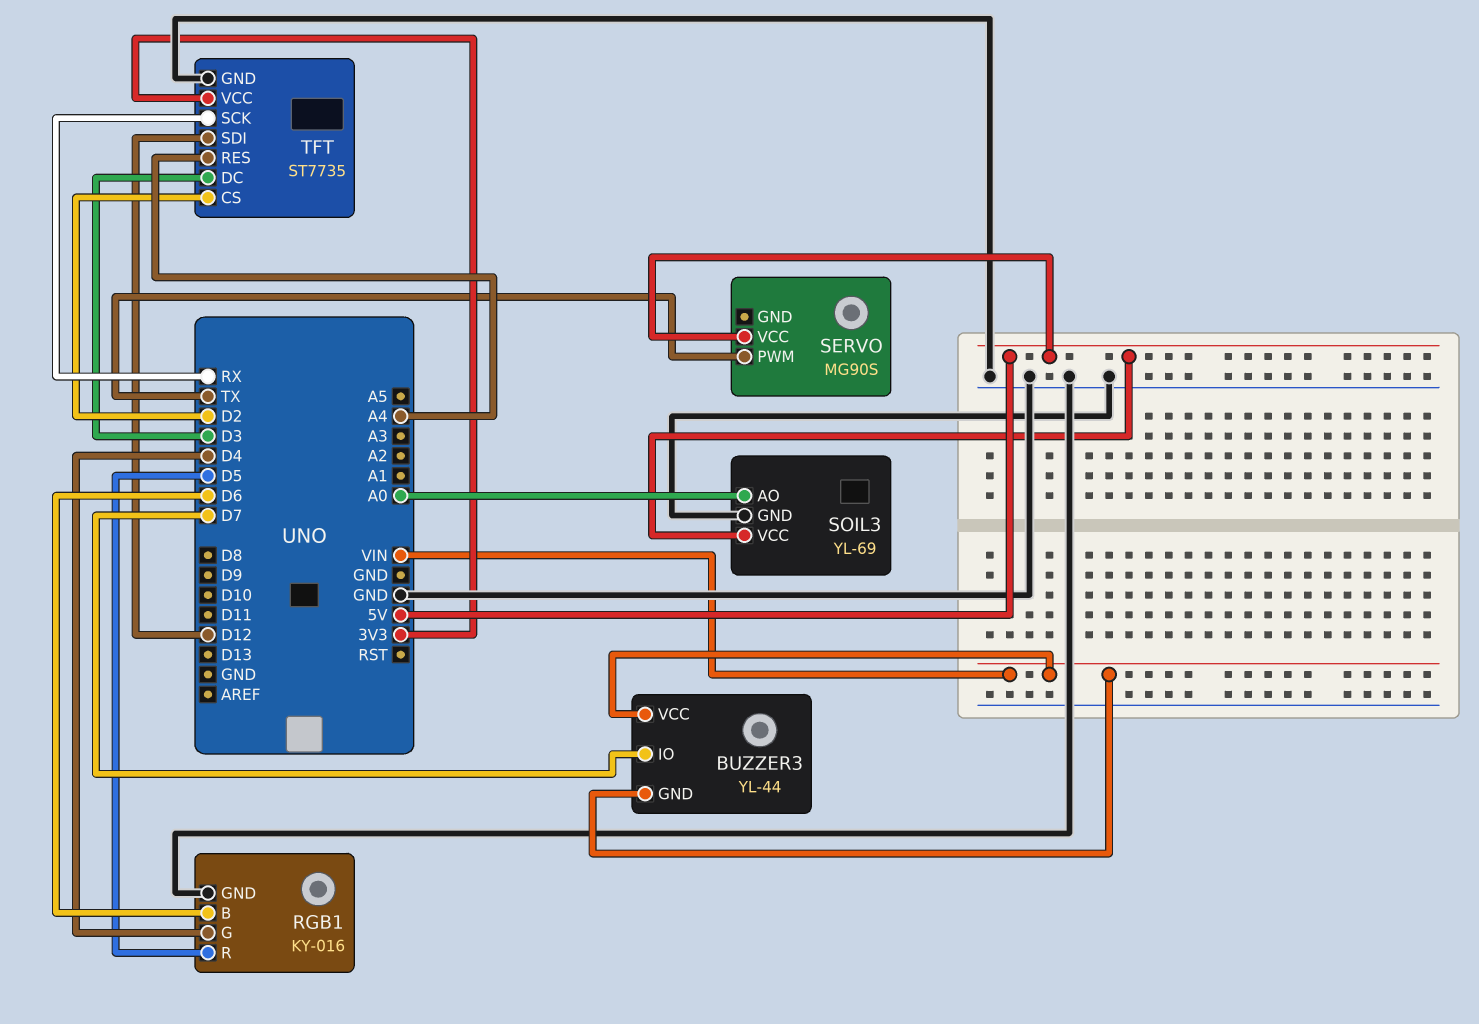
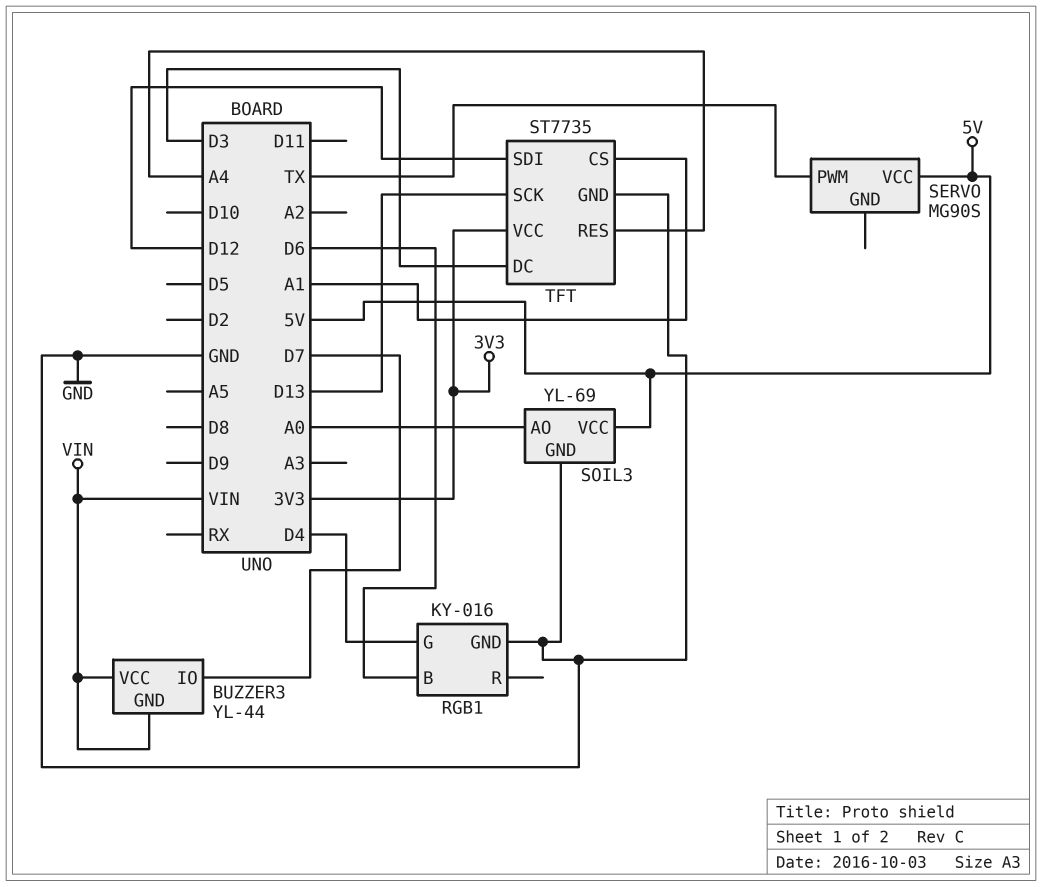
RGB1 pin R: D5 -> none
TFT pin CS: D2 -> A1
TFT pin SCK: RX -> D13

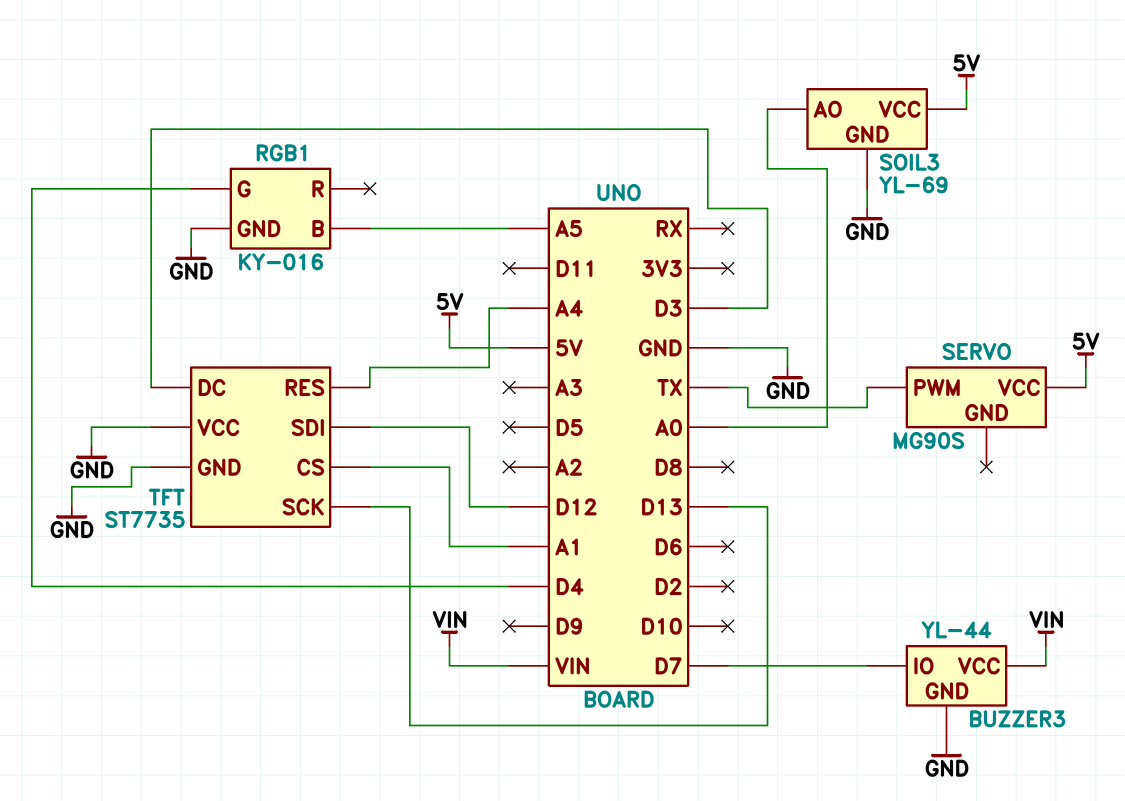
BUZZER3 pin GND: VIN -> GND
RGB1 pin B: D6 -> A5
TFT pin VCC: 3V3 -> GND

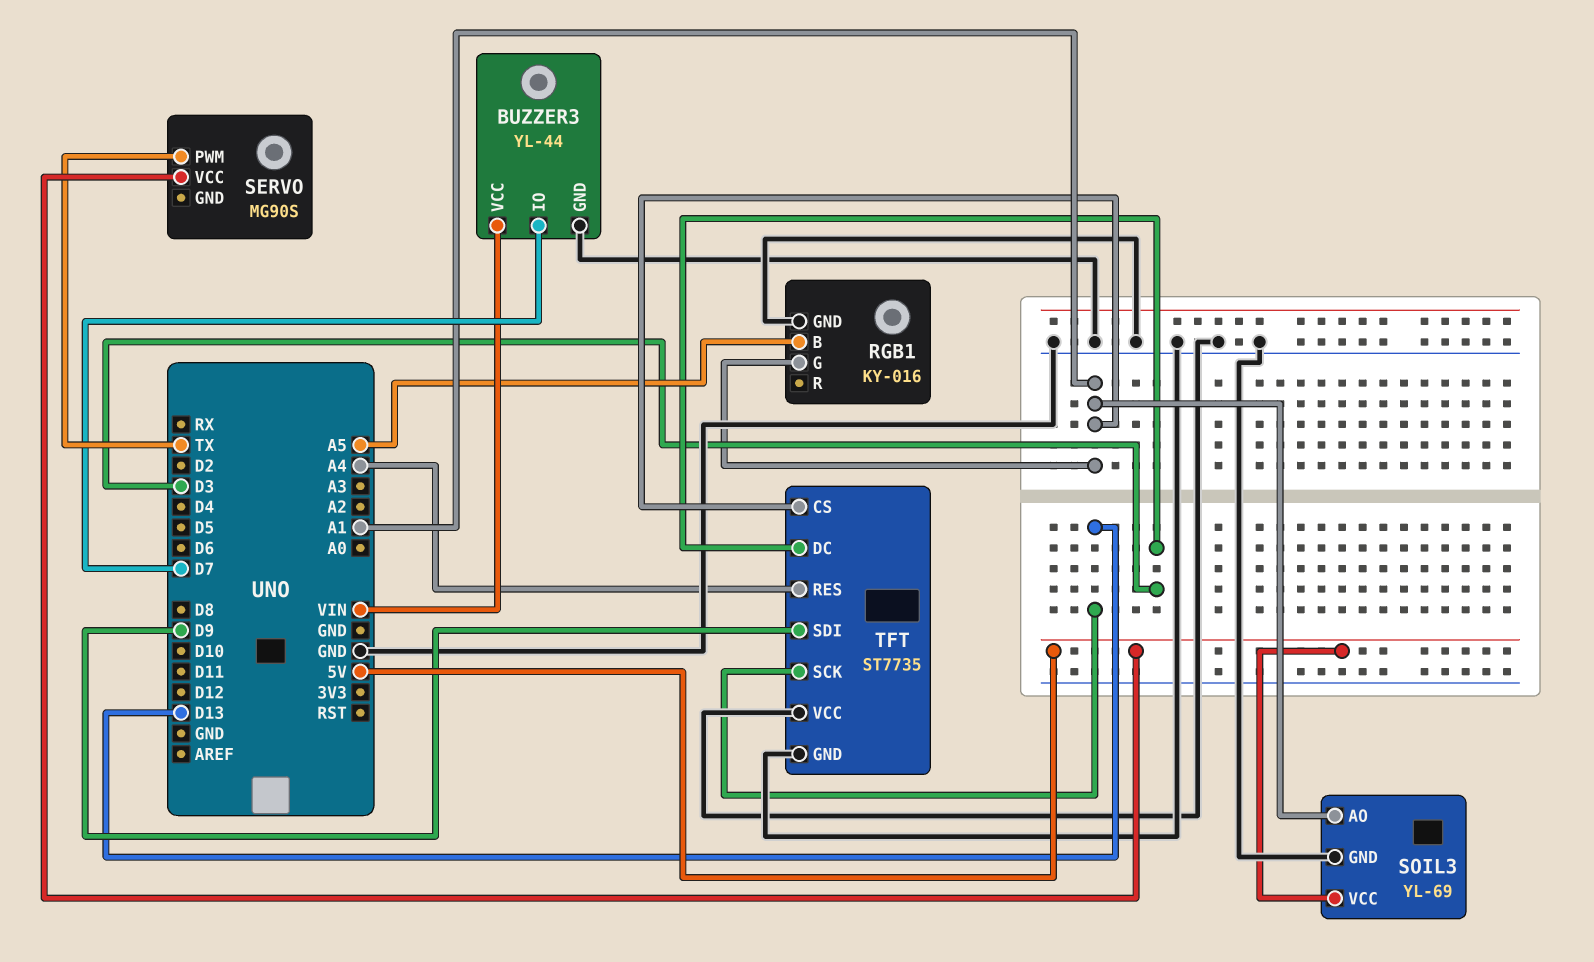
RGB1 pin G: D4 -> A1
SOIL3 pin AO: A0 -> A1
TFT pin SDI: D12 -> D9

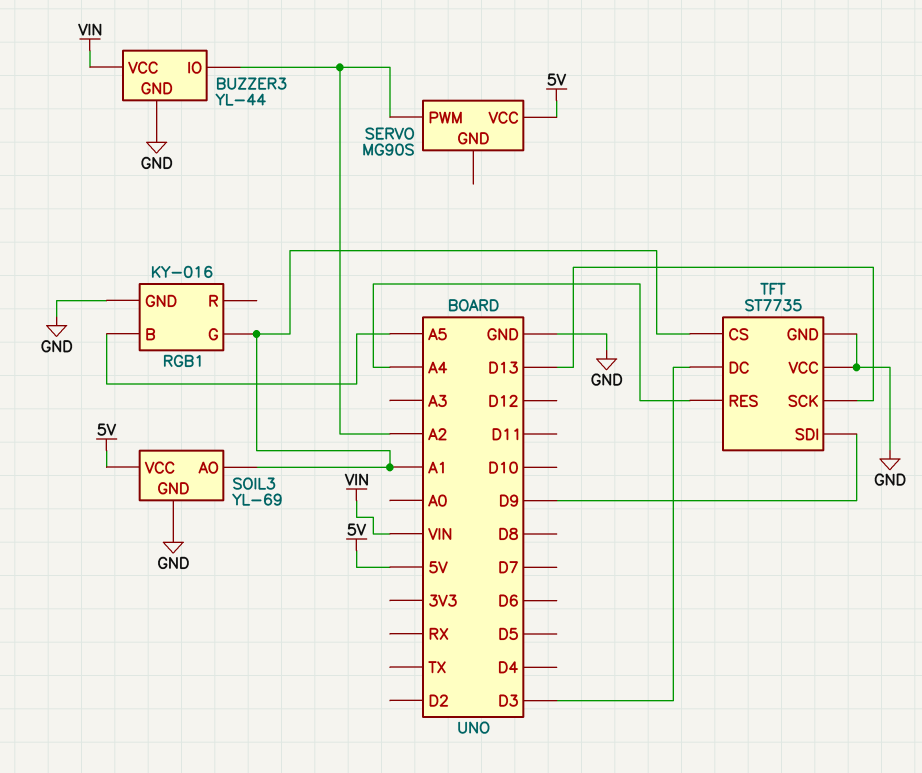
BUZZER3 pin IO: D7 -> A2
SERVO pin PWM: TX -> A2

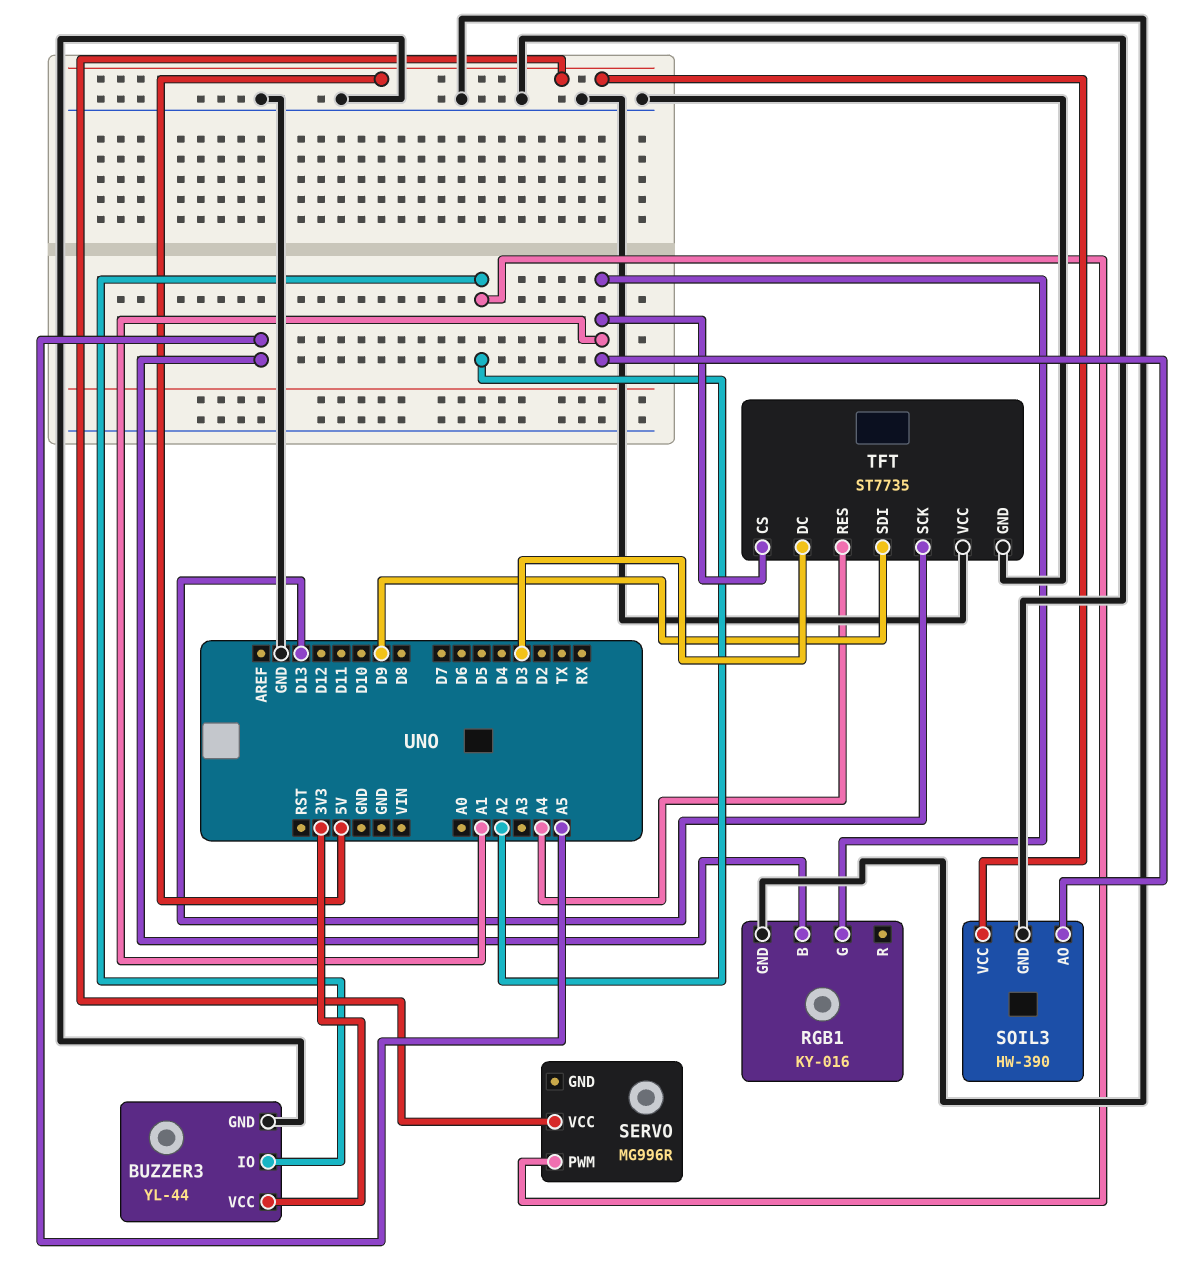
BUZZER3 pin VCC: VIN -> 3V3
SERVO: MG90S -> MG996R
SOIL3: YL-69 -> HW-390

